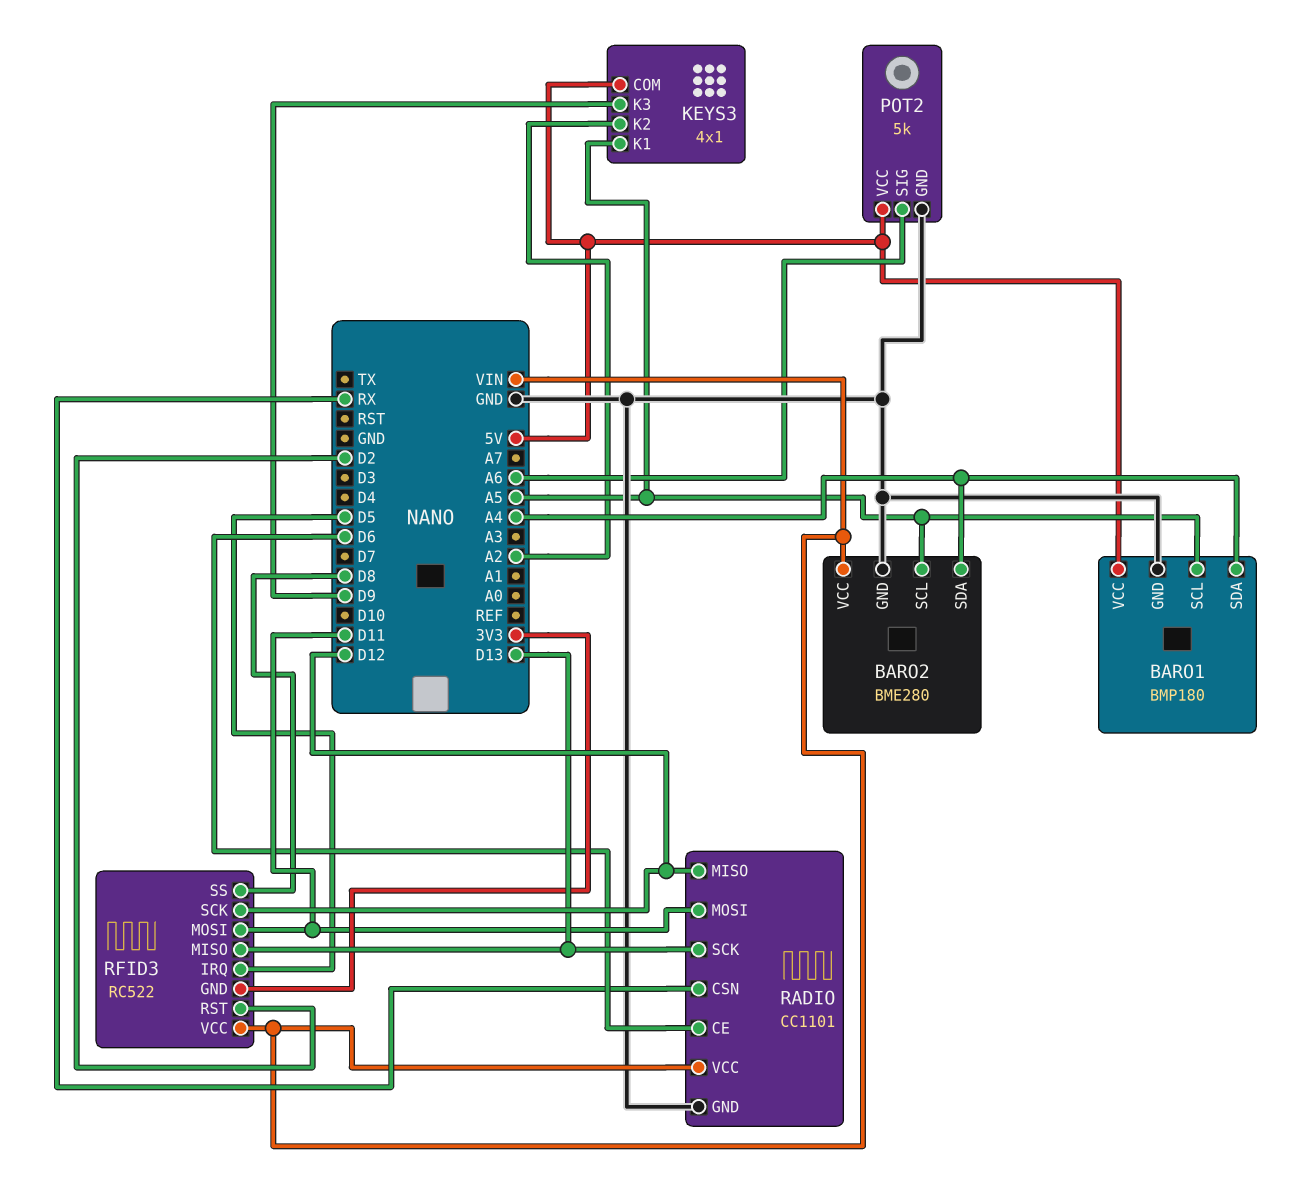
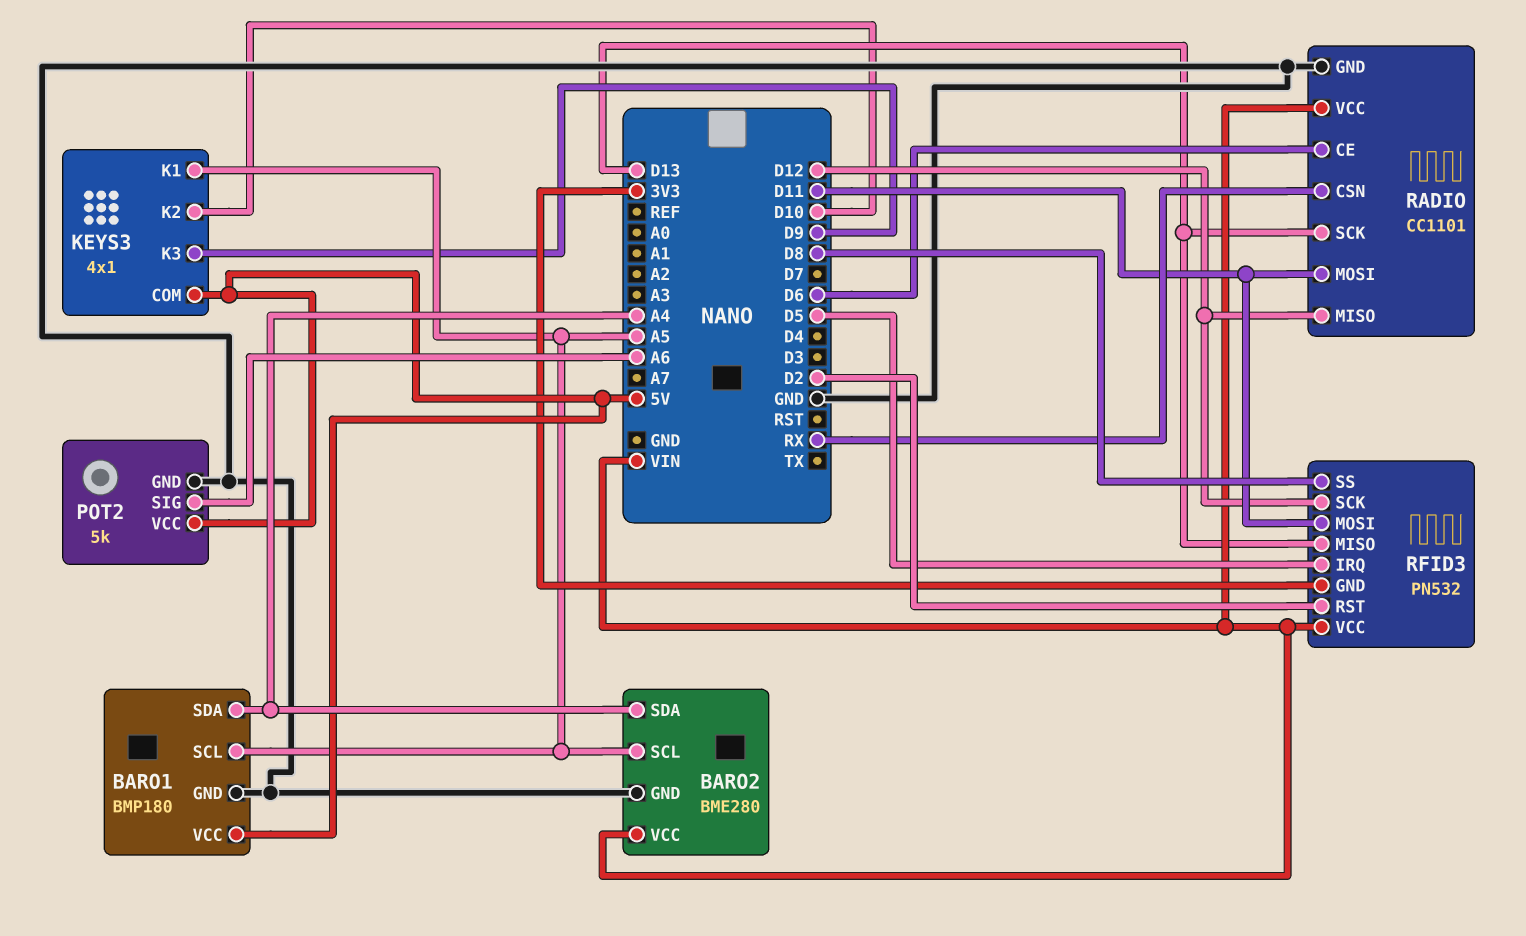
KEYS3 pin K2: A2 -> D10
RFID3: RC522 -> PN532

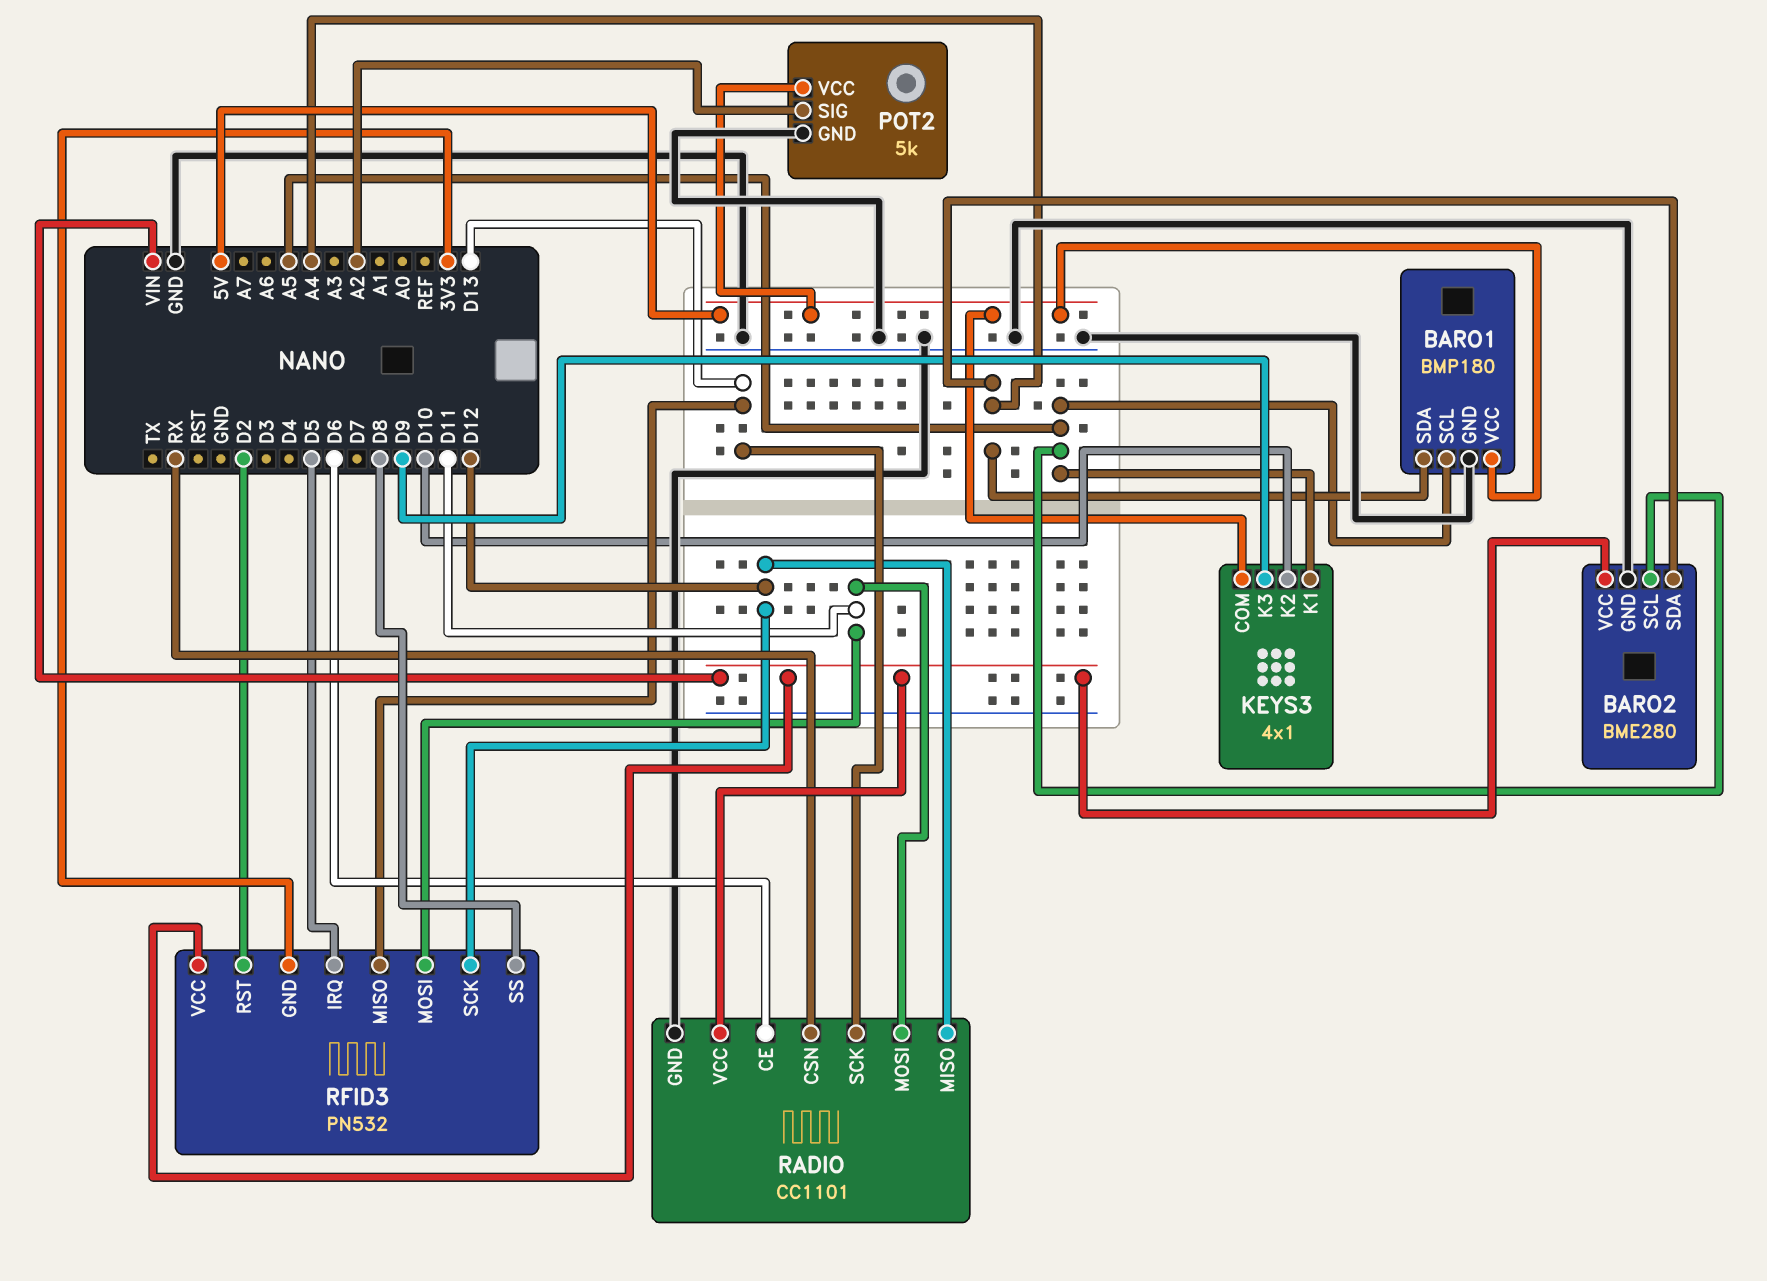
POT2 pin SIG: A6 -> A2

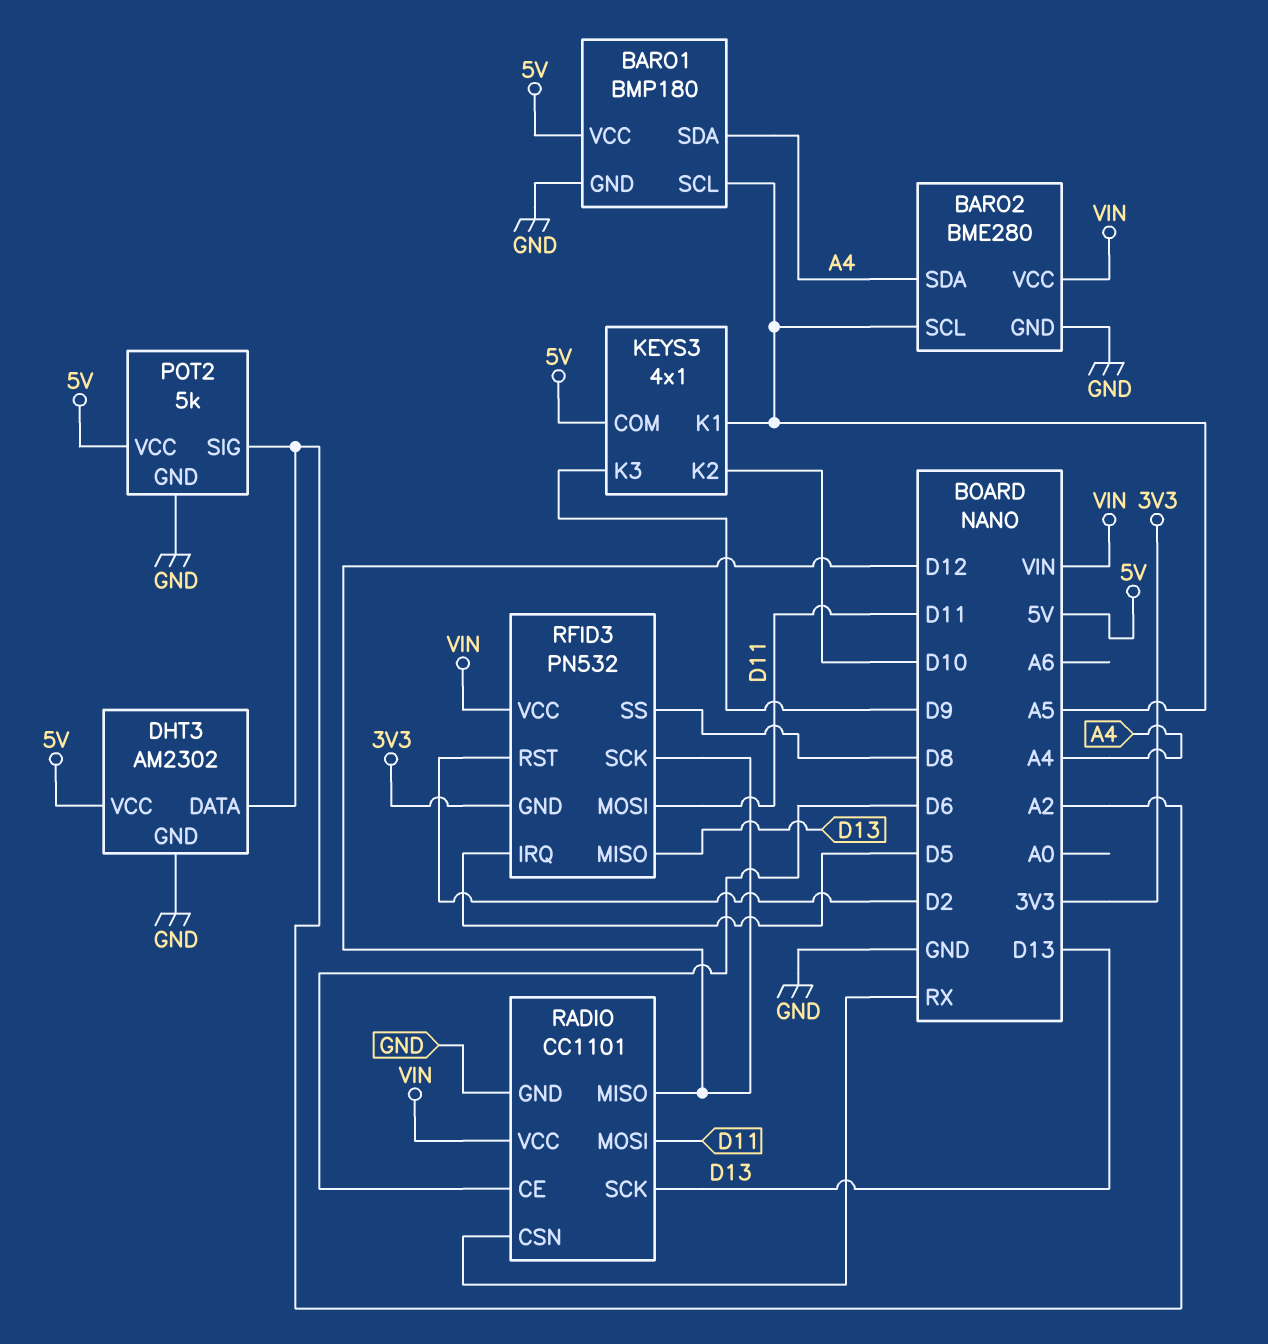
DHT3: none -> AM2302
DHT3 pin DATA: none -> A2
DHT3 pin GND: none -> GND
DHT3 pin VCC: none -> 5V

